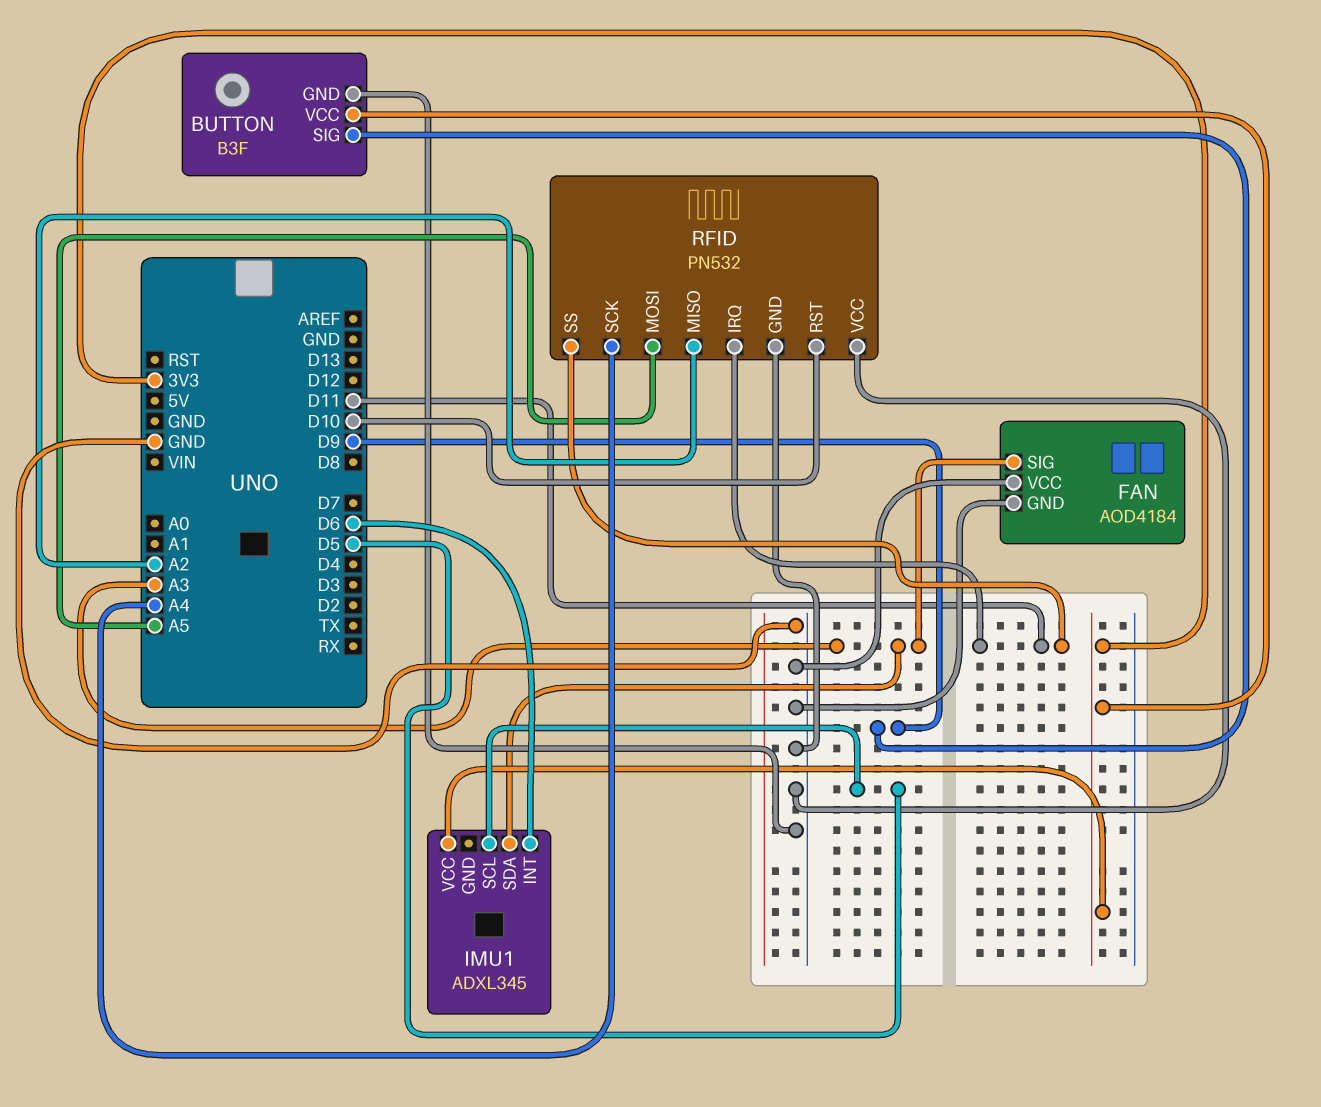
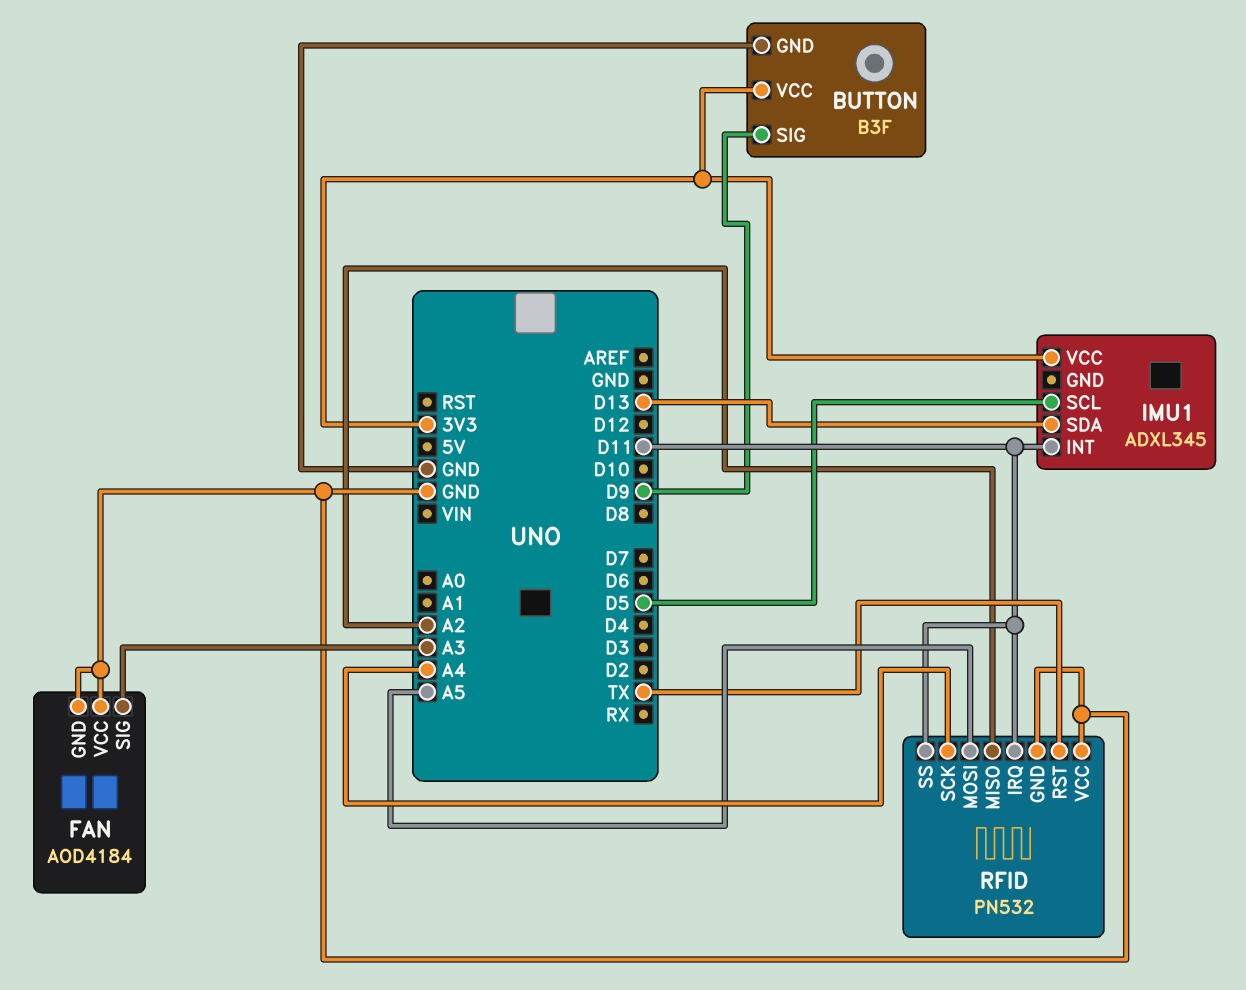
IMU1 pin INT: D6 -> D11
IMU1 pin SDA: A3 -> D13
RFID pin RST: D10 -> TX

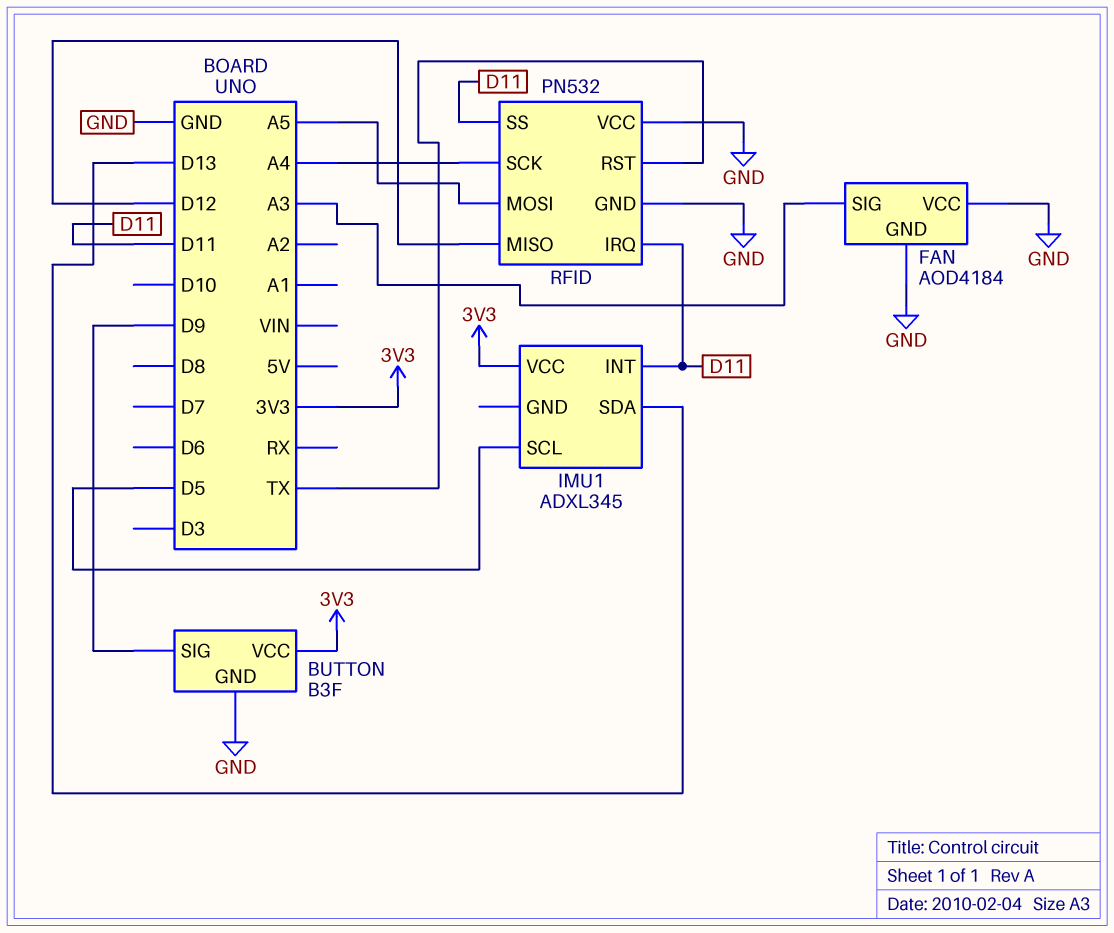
RFID pin MISO: A2 -> D12

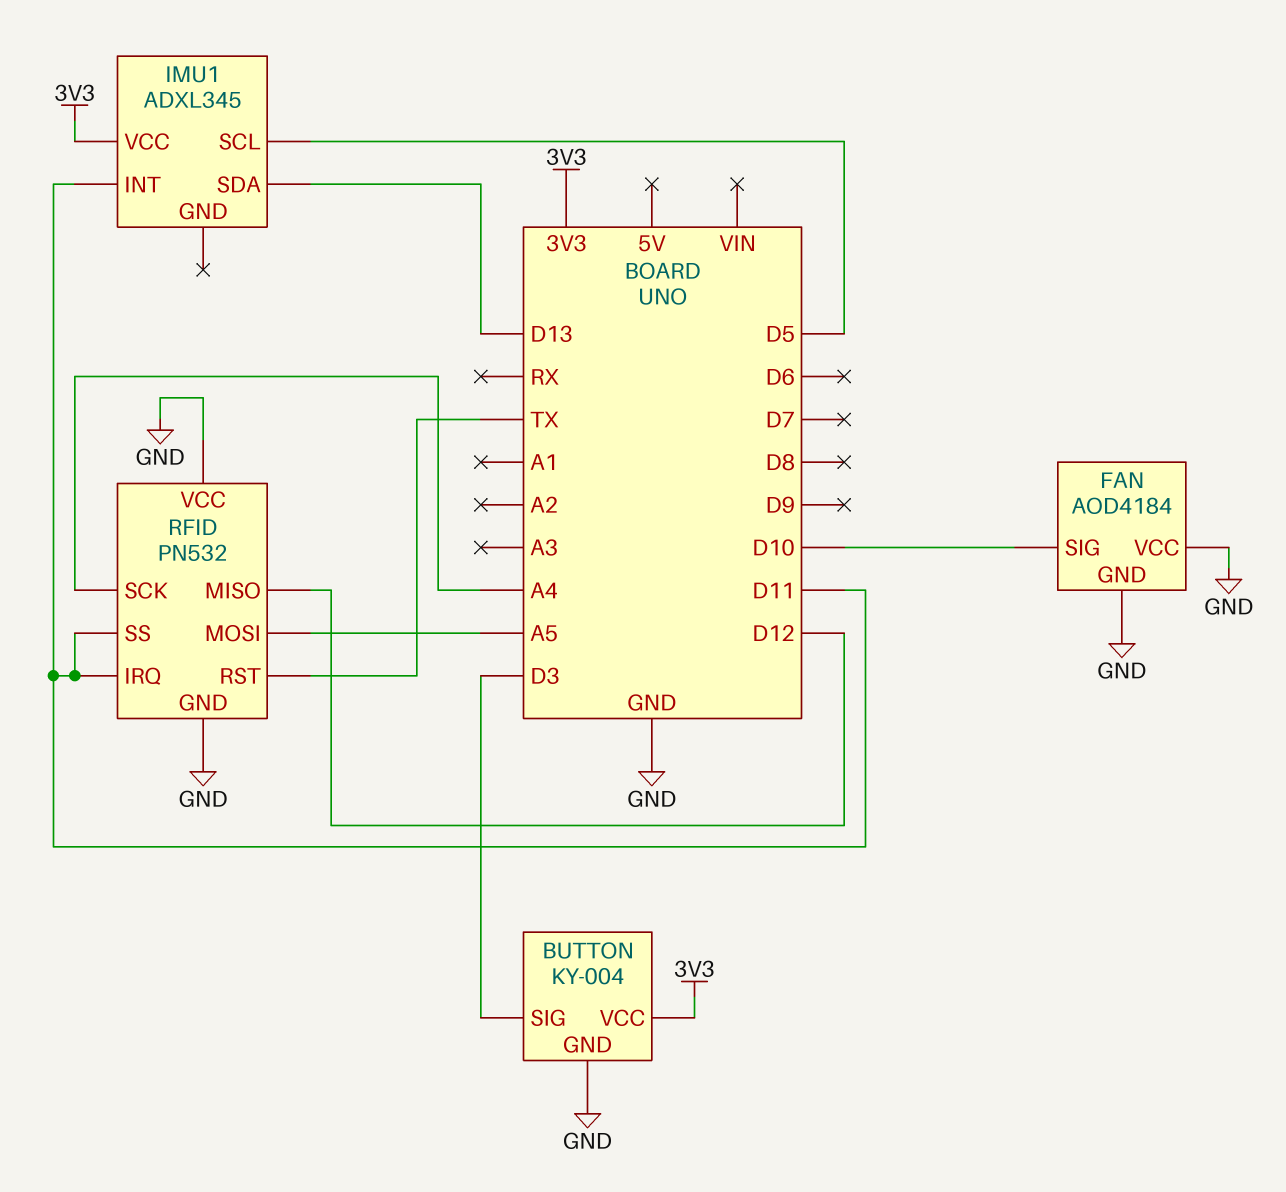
BUTTON: B3F -> KY-004
BUTTON pin SIG: D9 -> D3
FAN pin SIG: A3 -> D10

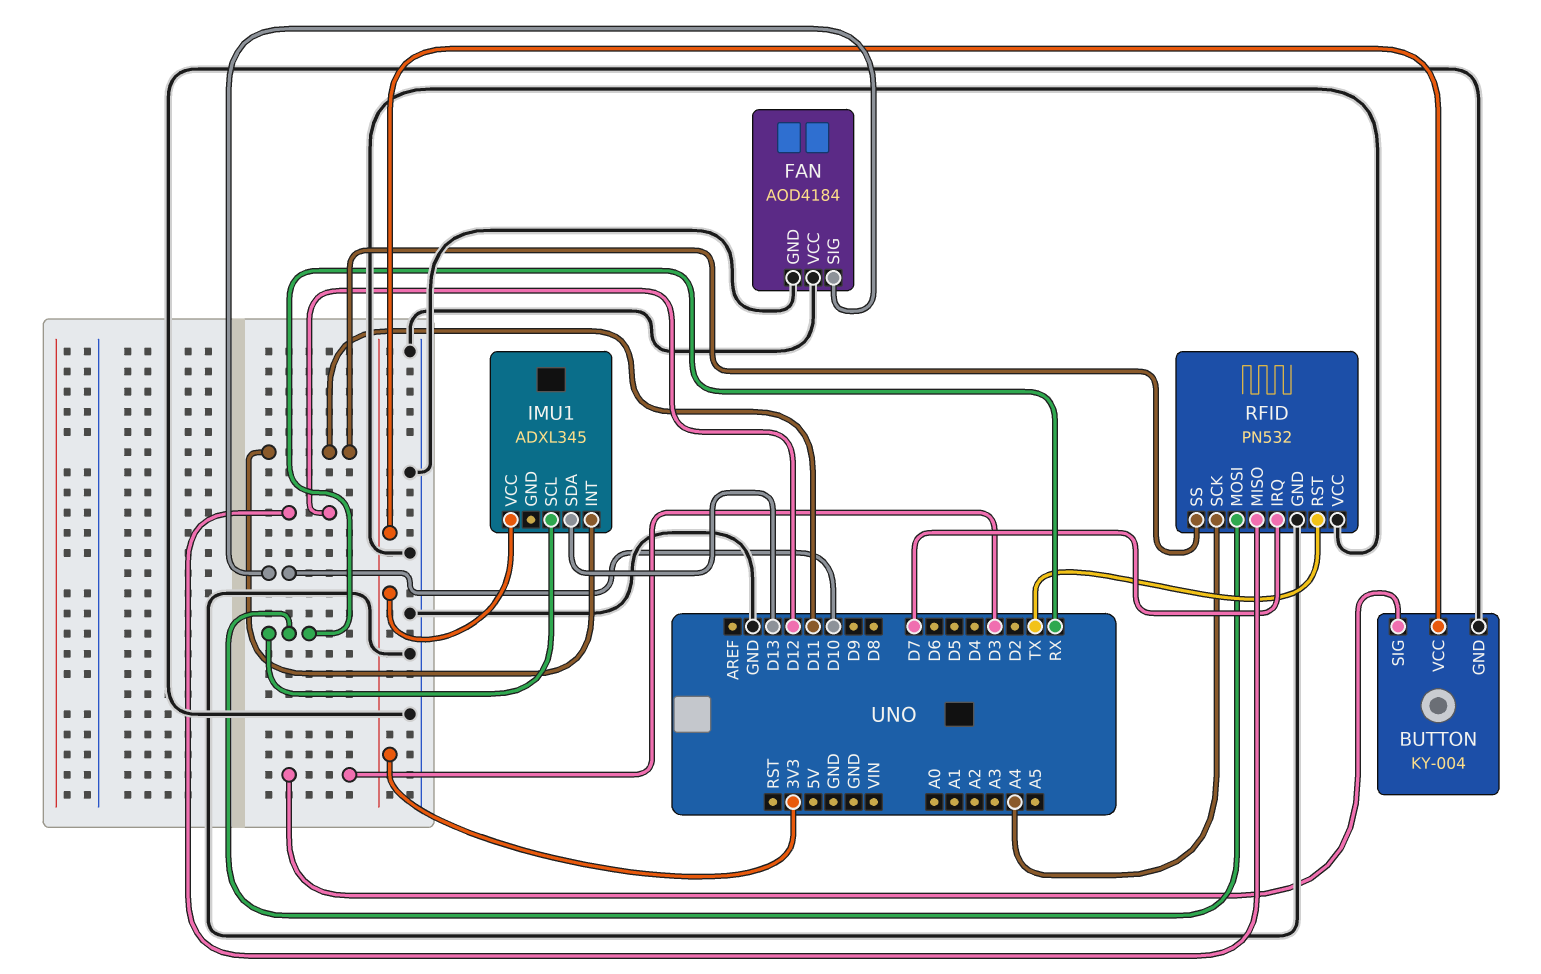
IMU1 pin SCL: D5 -> RX
RFID pin IRQ: D11 -> D7
RFID pin MOSI: A5 -> RX

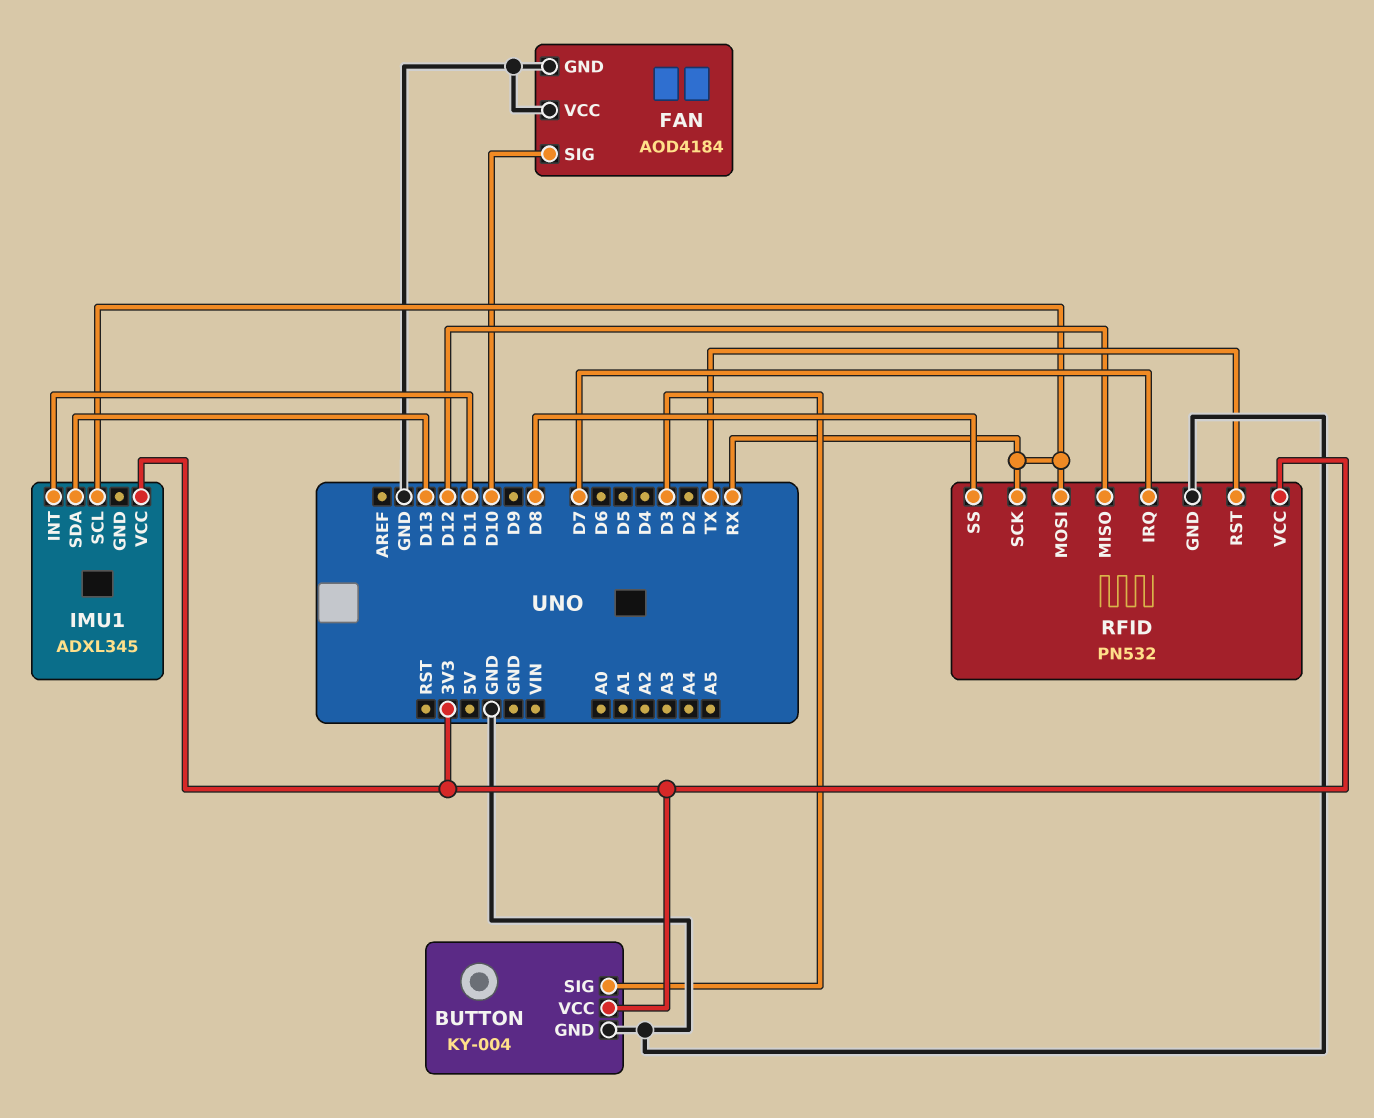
RFID pin SCK: A4 -> RX
RFID pin SS: D11 -> D8
RFID pin VCC: GND -> 3V3

